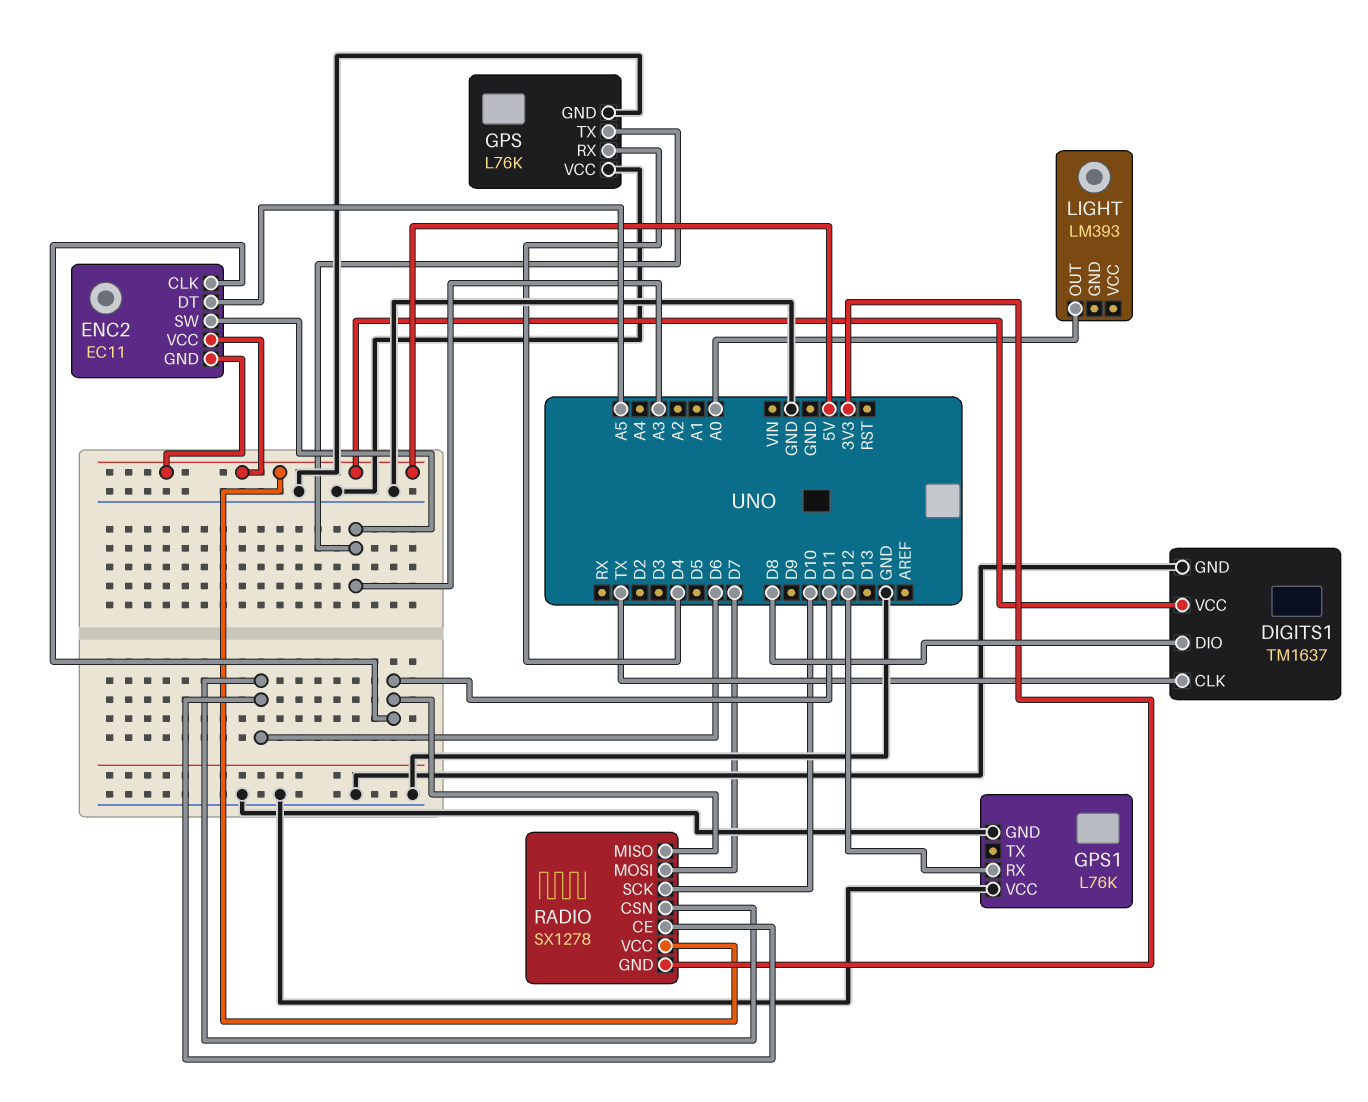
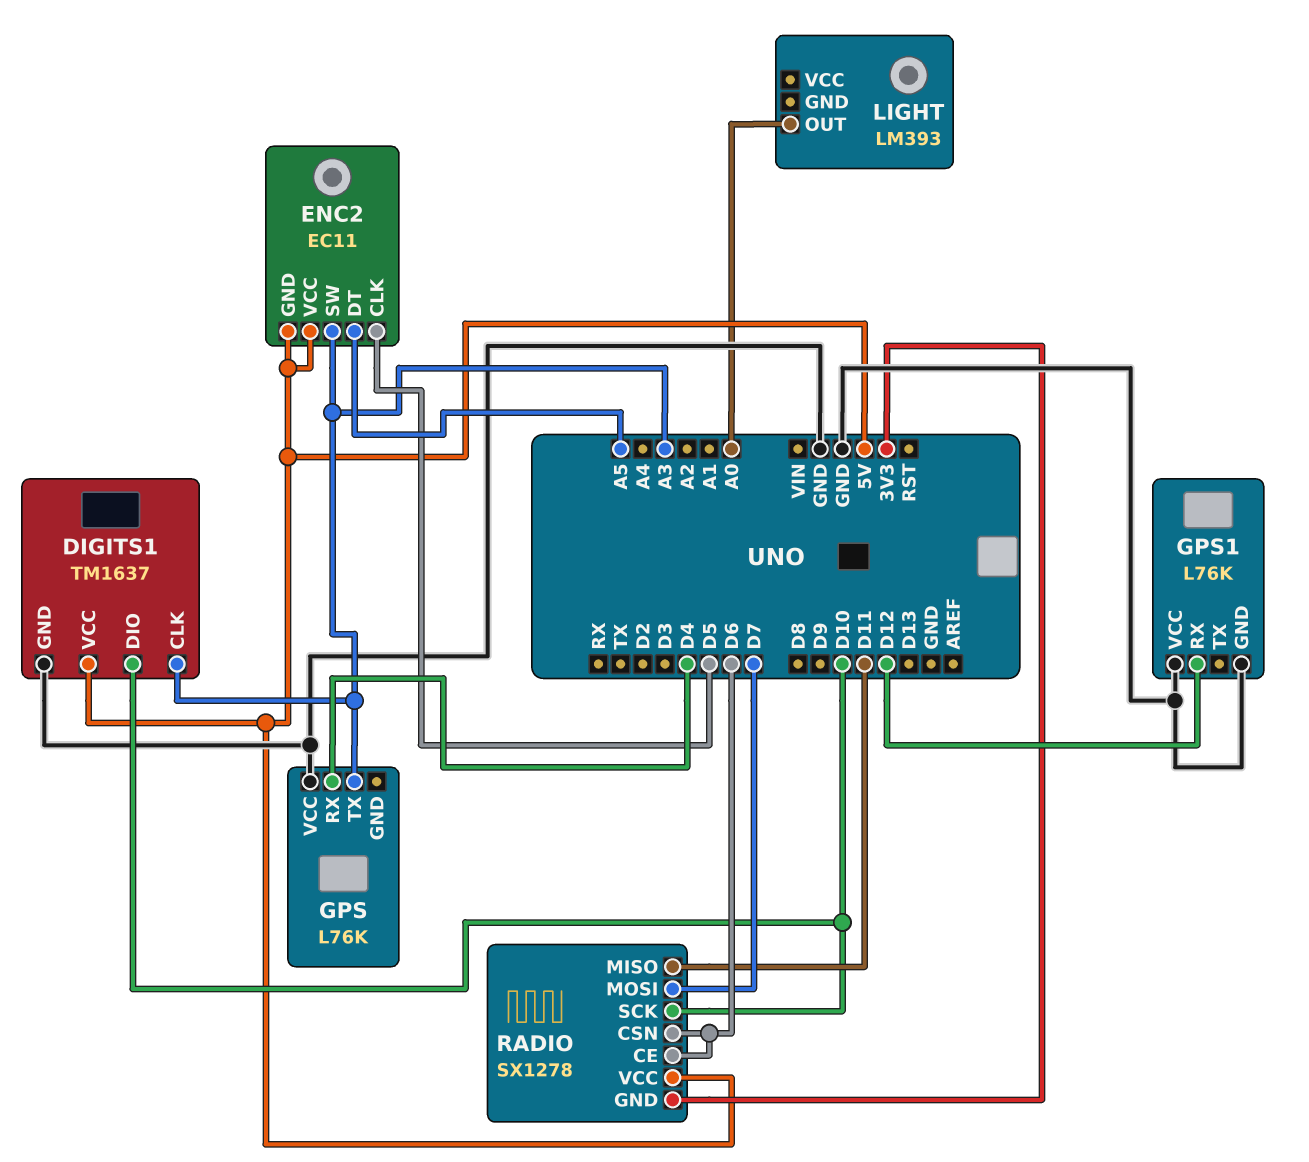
DIGITS1 pin CLK: TX -> A3
DIGITS1 pin DIO: D8 -> D10
ENC2 pin CLK: D11 -> D5
GPS pin GND: GND -> none

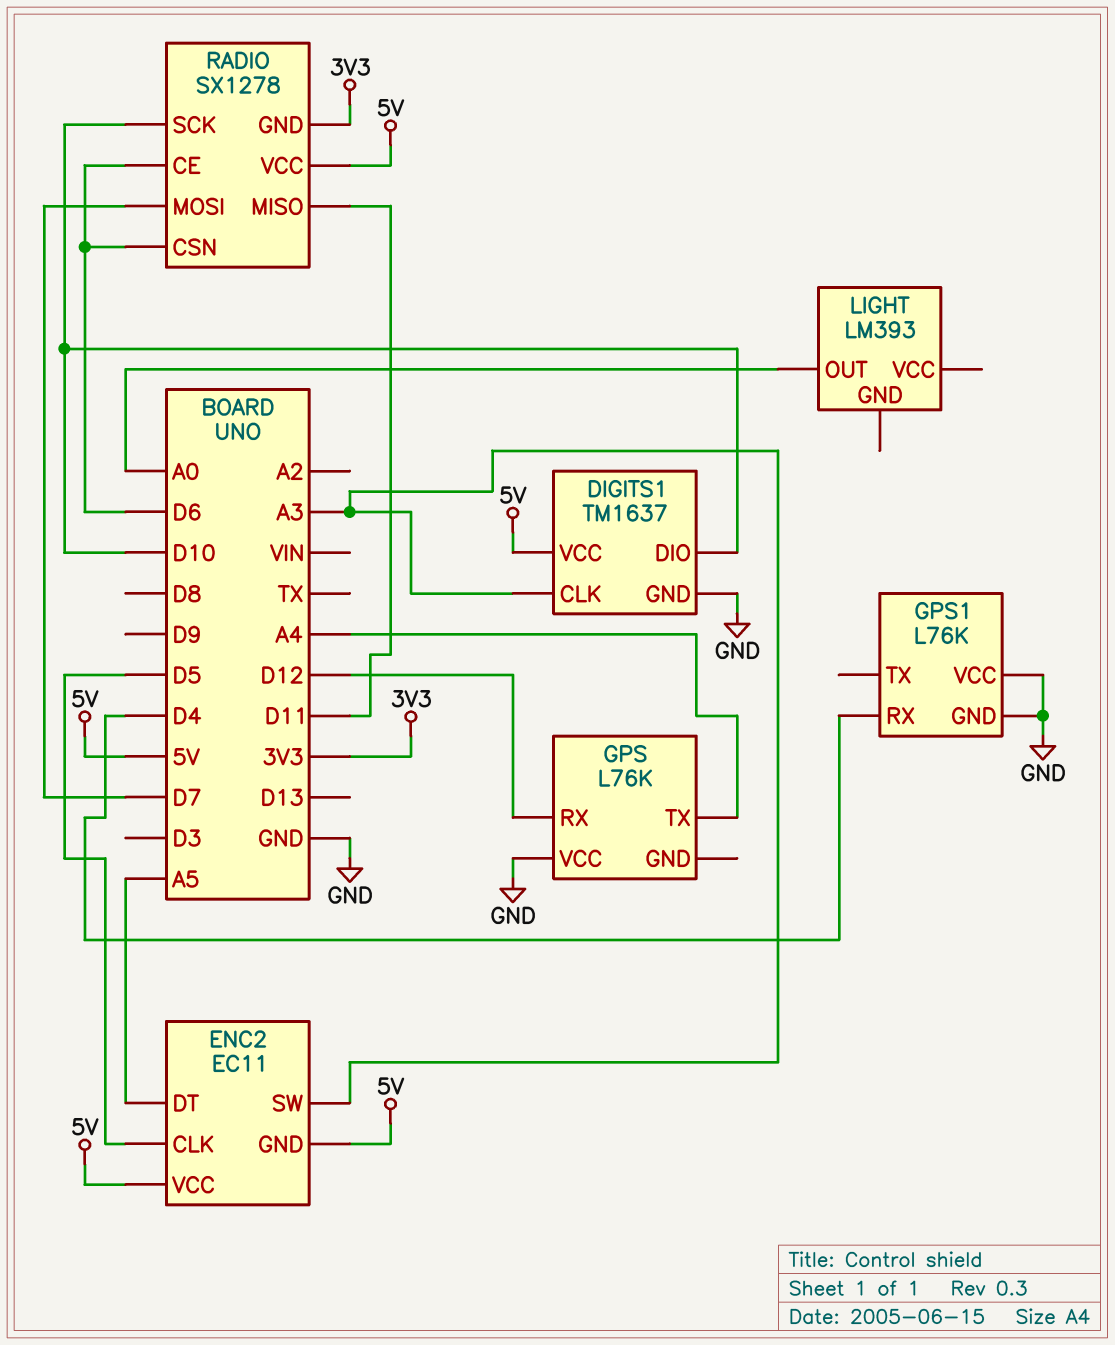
GPS pin RX: D4 -> D12
GPS pin TX: A3 -> A4
GPS1 pin RX: D12 -> D4

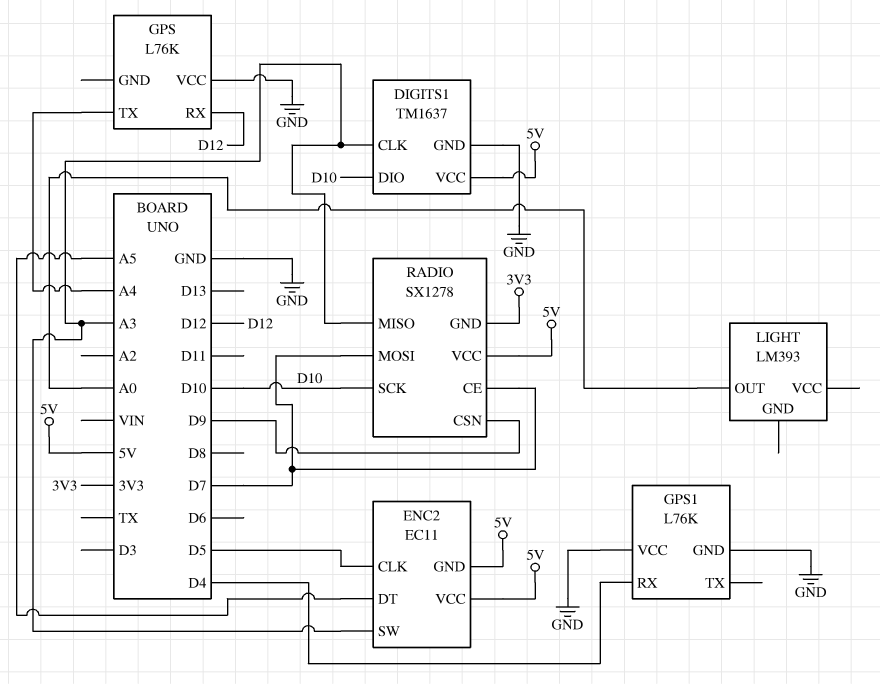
RADIO pin CE: D6 -> D7
RADIO pin CSN: D6 -> D9
RADIO pin MISO: D11 -> A3

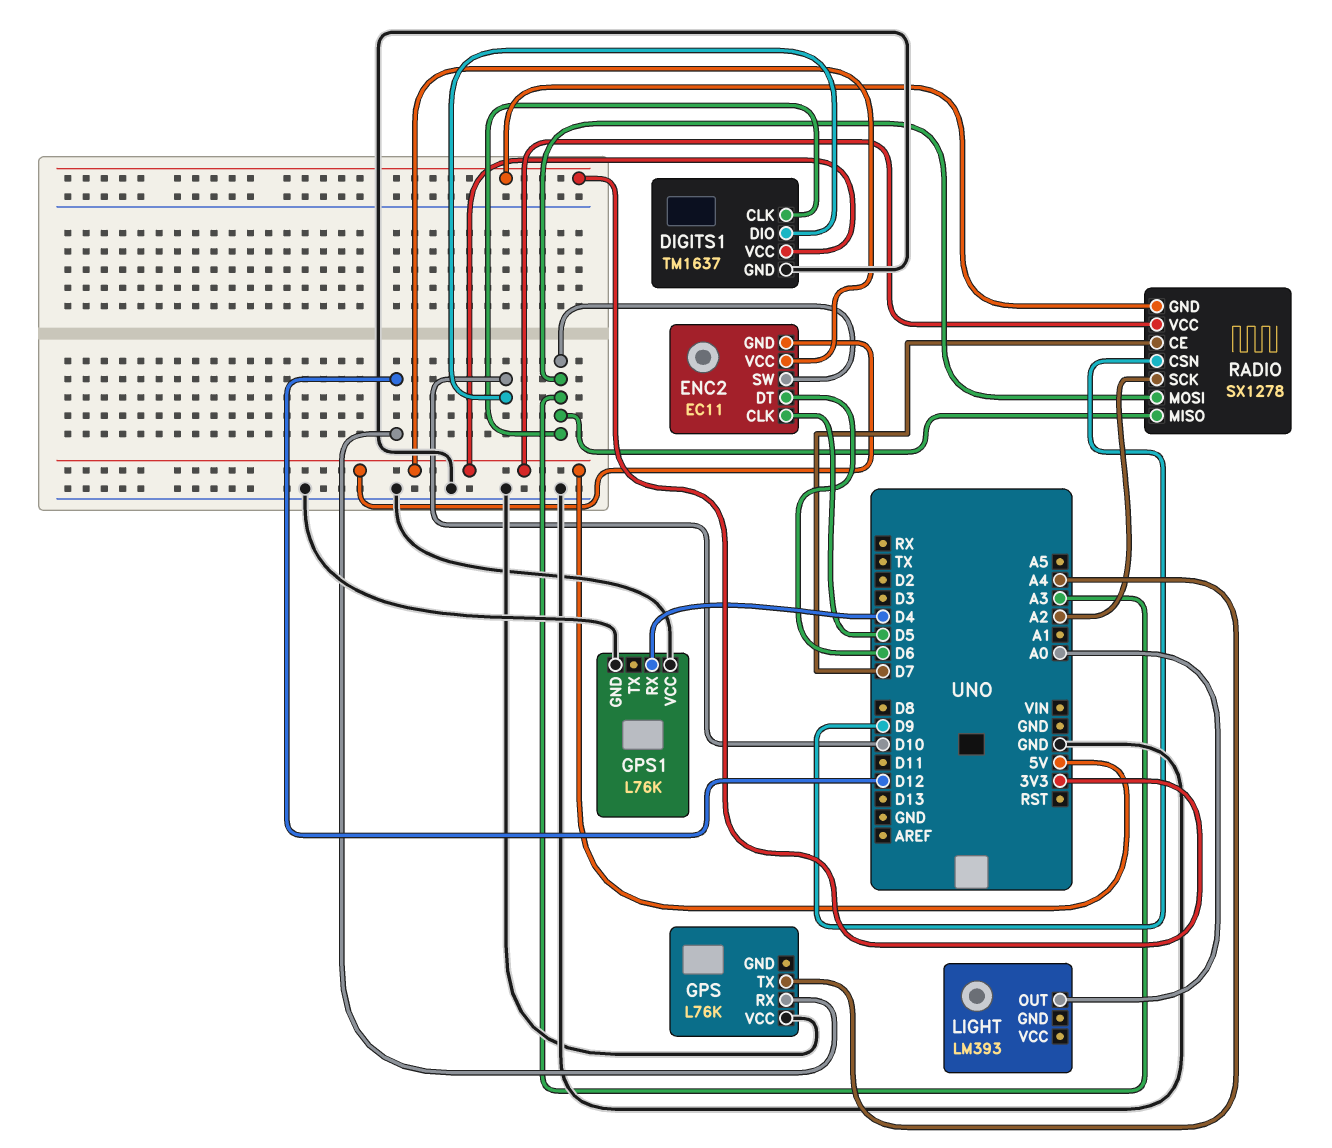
ENC2 pin DT: A5 -> D6
RADIO pin MOSI: D7 -> A3
RADIO pin SCK: D10 -> A2

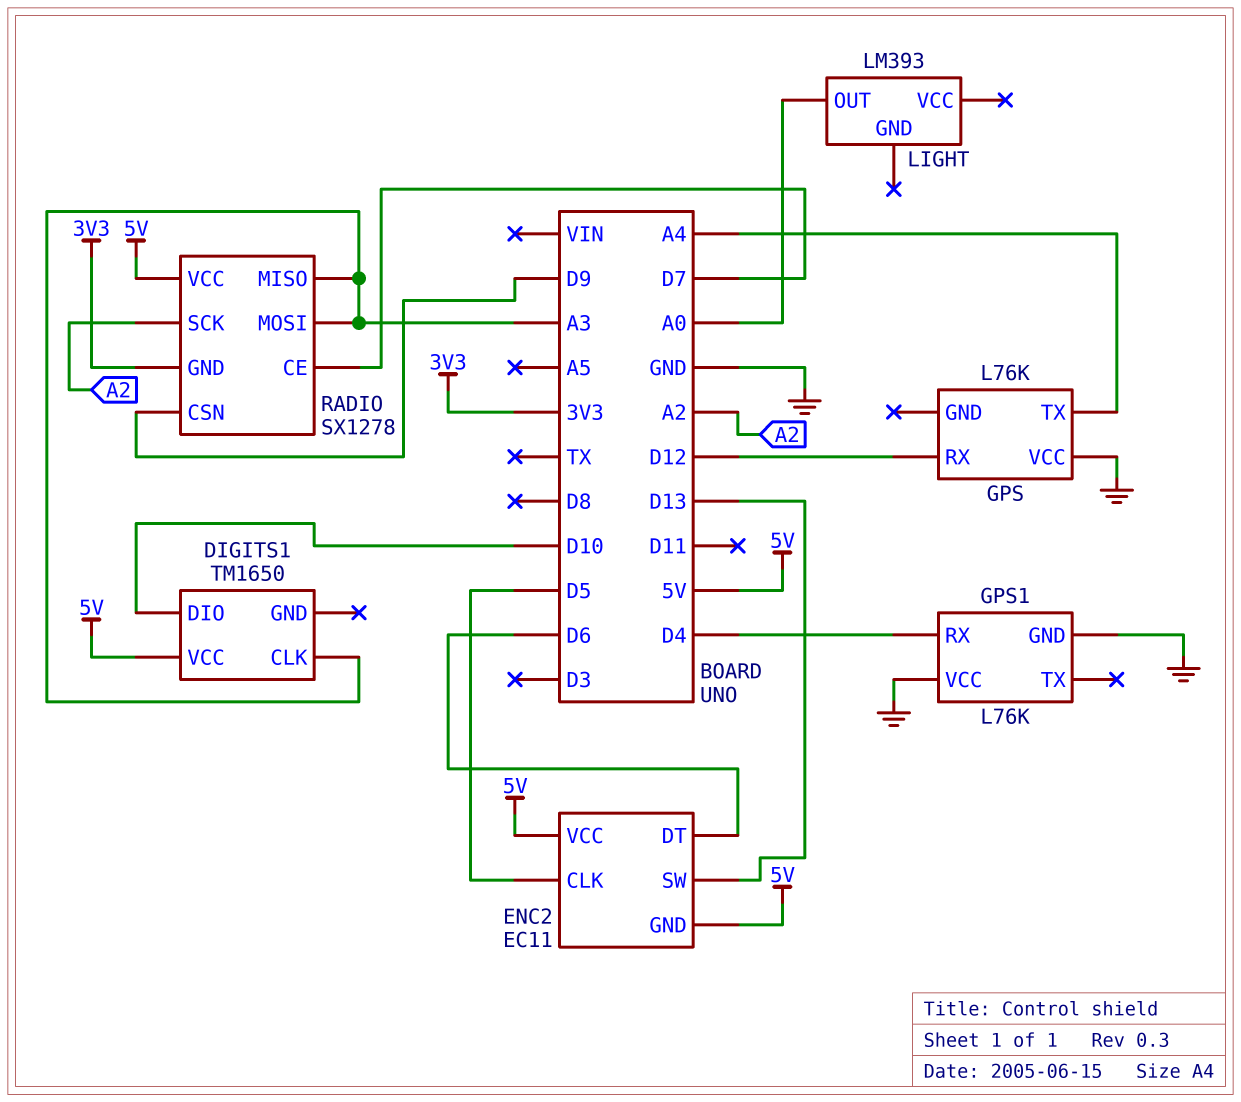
DIGITS1: TM1637 -> TM1650
DIGITS1 pin GND: GND -> none
ENC2 pin SW: A3 -> D13

